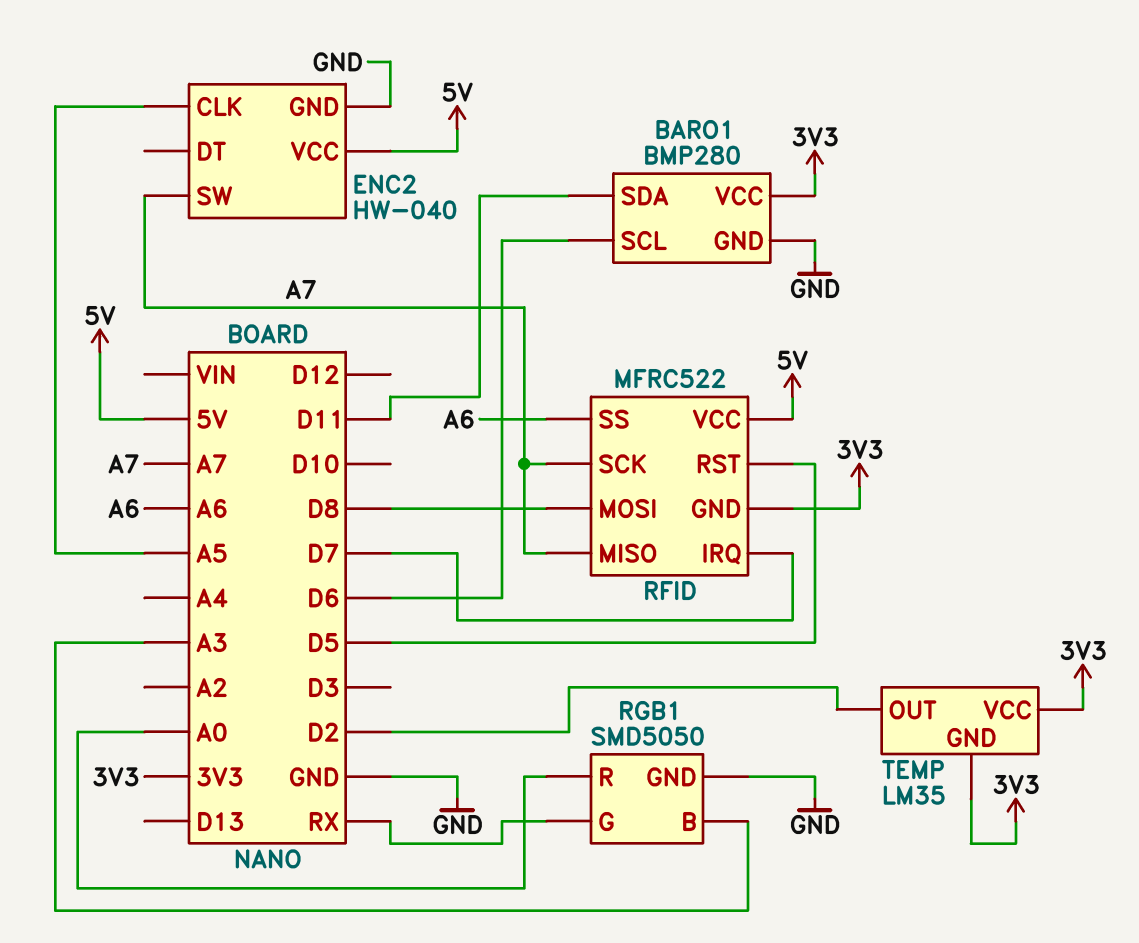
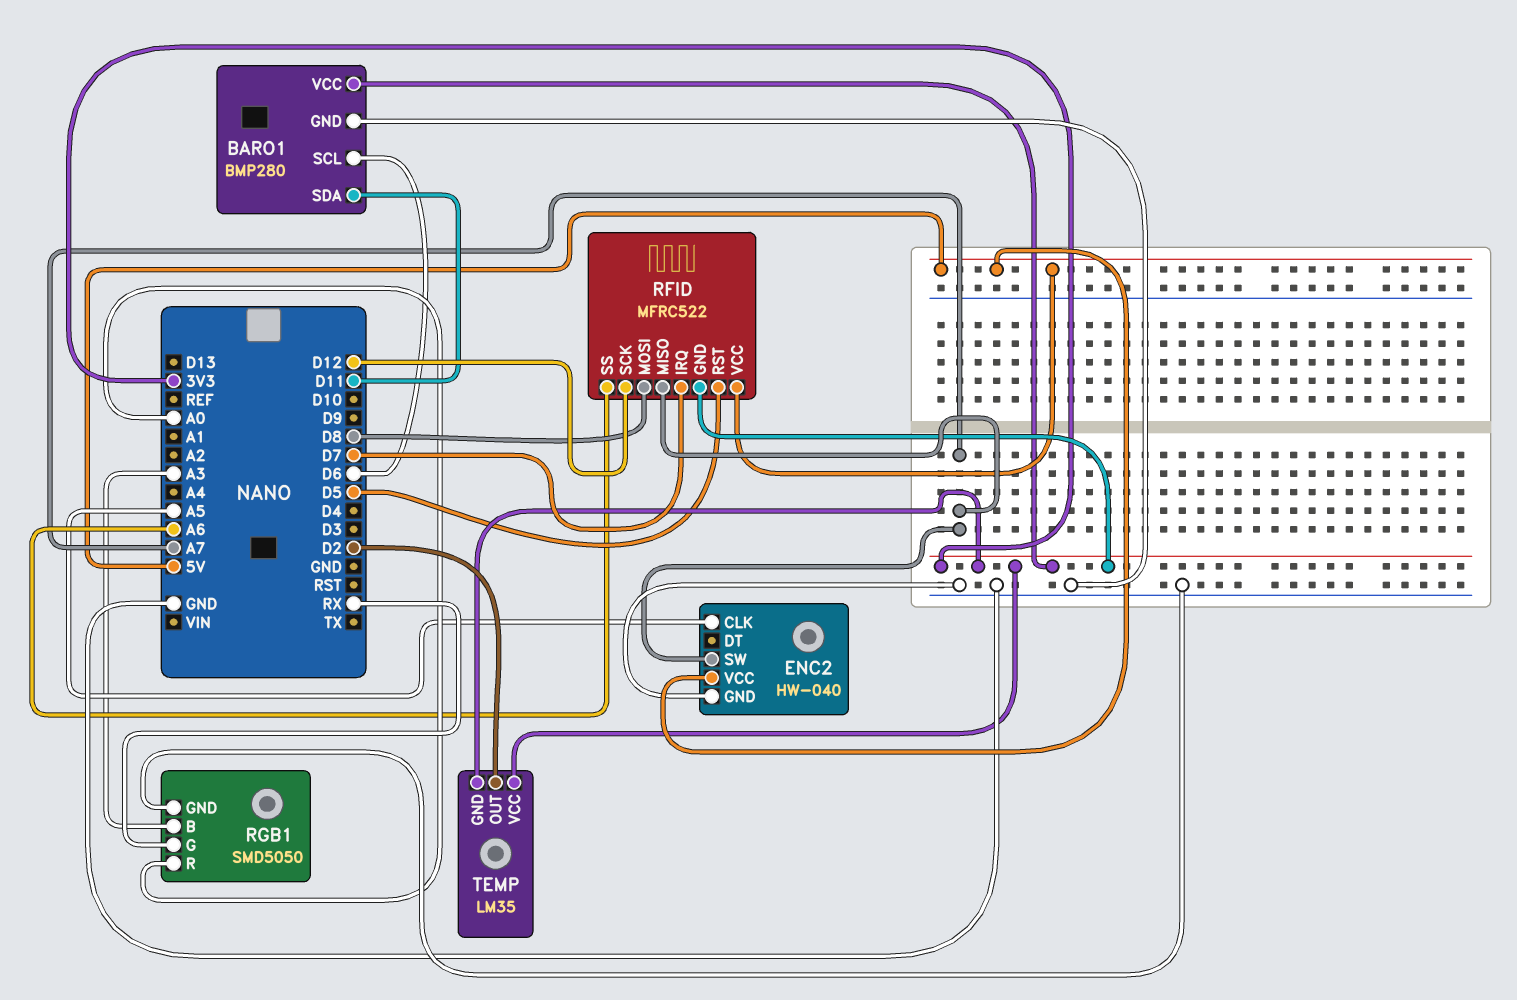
RFID pin SCK: A7 -> D12

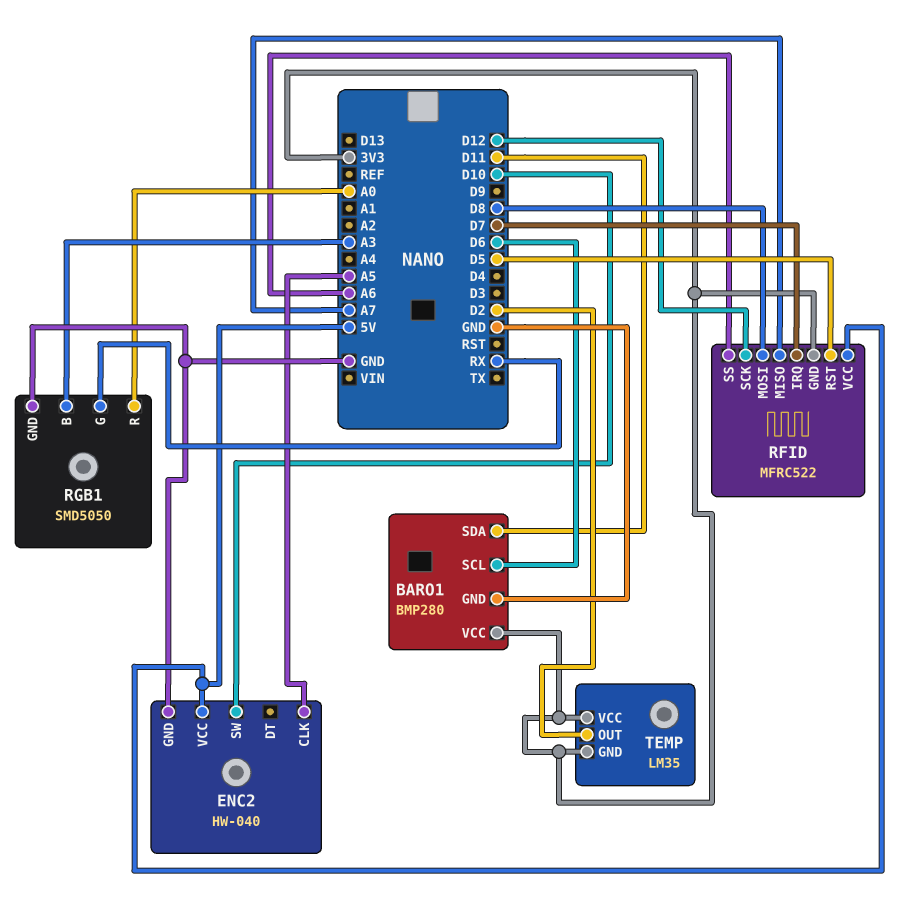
ENC2 pin SW: A7 -> D10

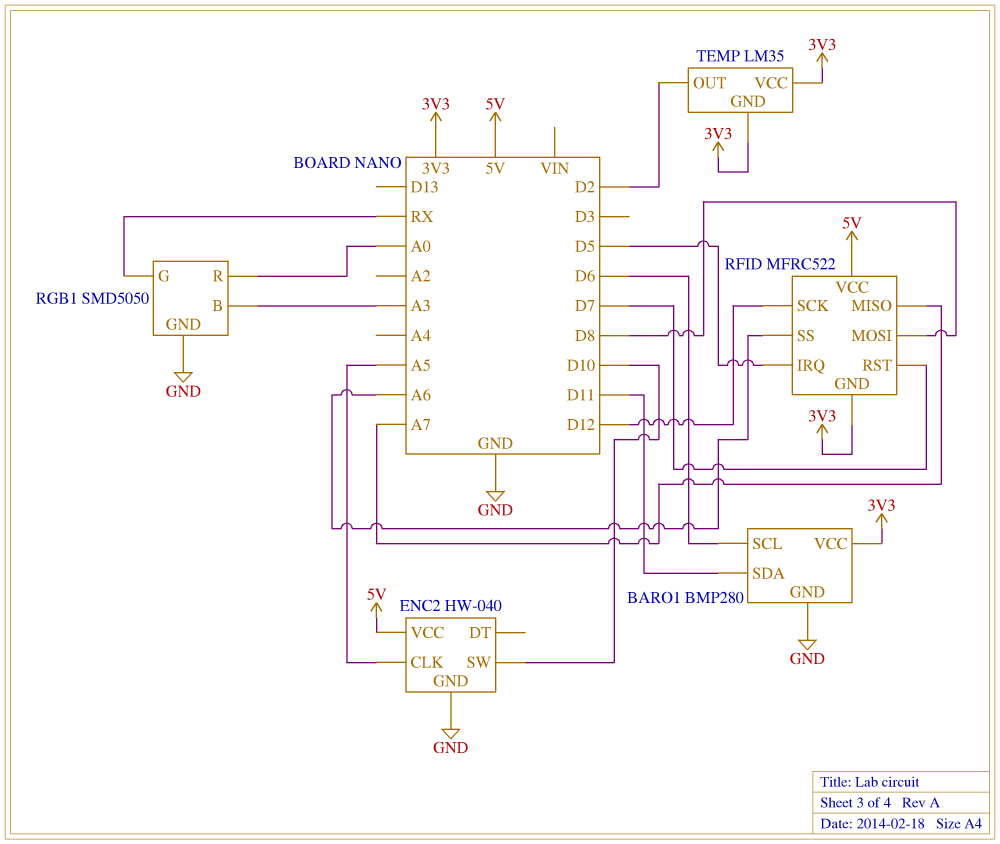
RFID pin IRQ: D7 -> D5
RFID pin RST: D5 -> D7

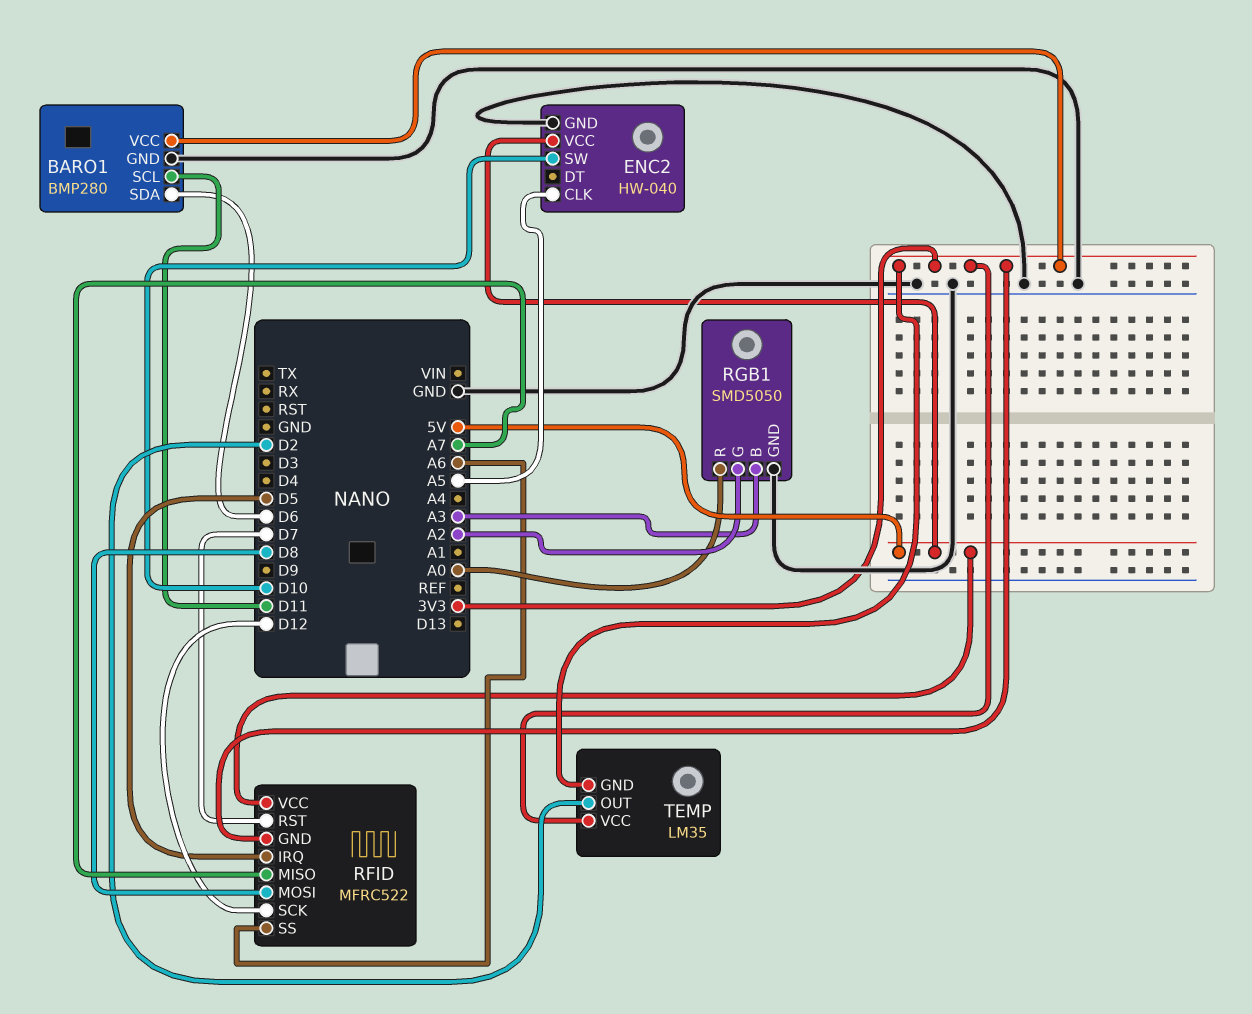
BARO1 pin SCL: D6 -> D11
BARO1 pin SDA: D11 -> D6
RGB1 pin G: RX -> A2

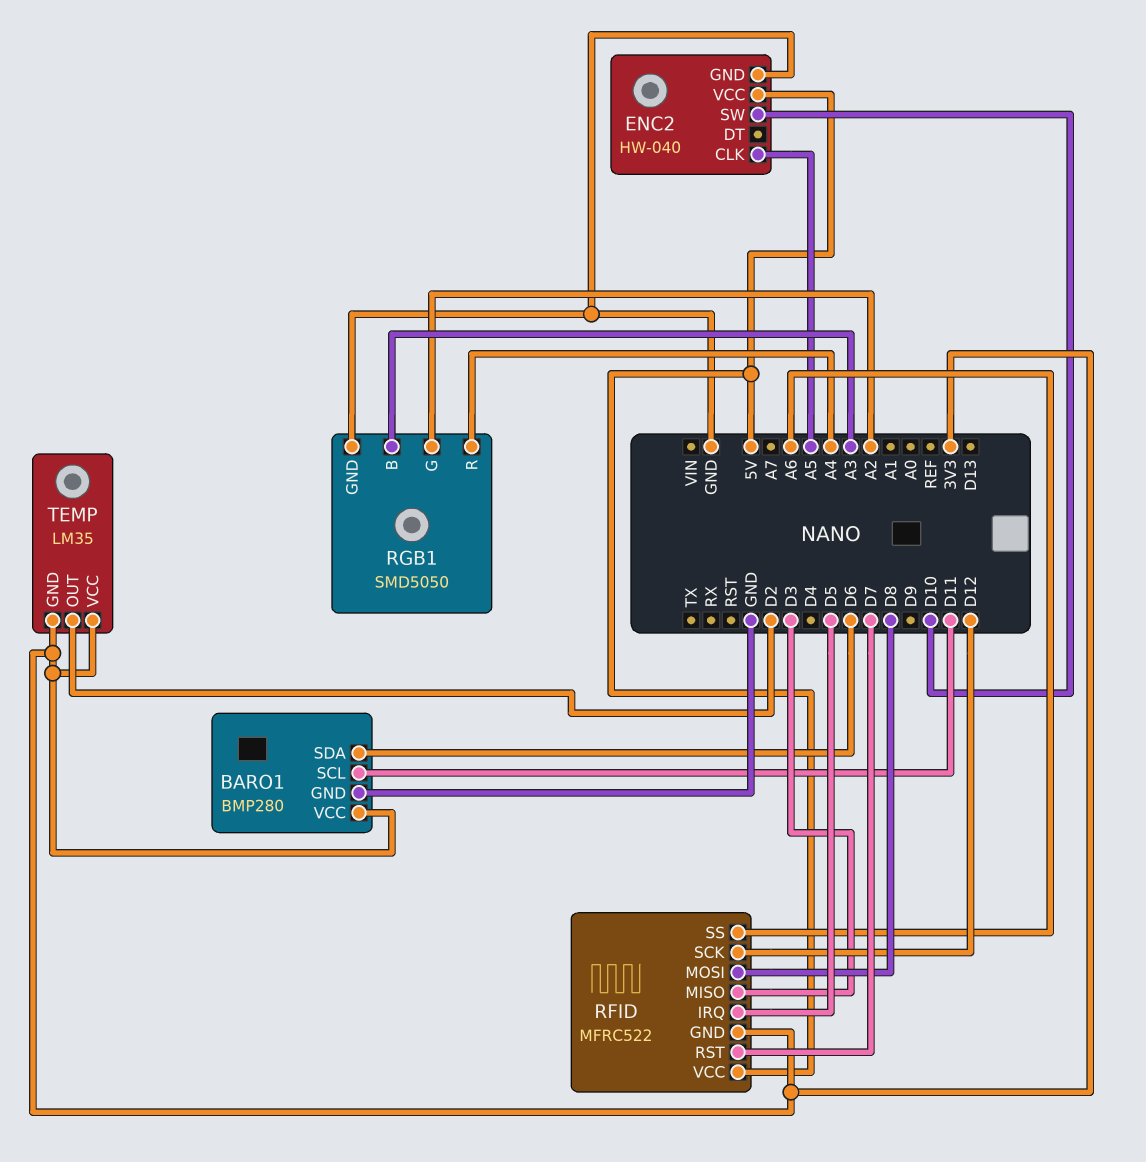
RFID pin MISO: A7 -> D3
RGB1 pin R: A0 -> A4

